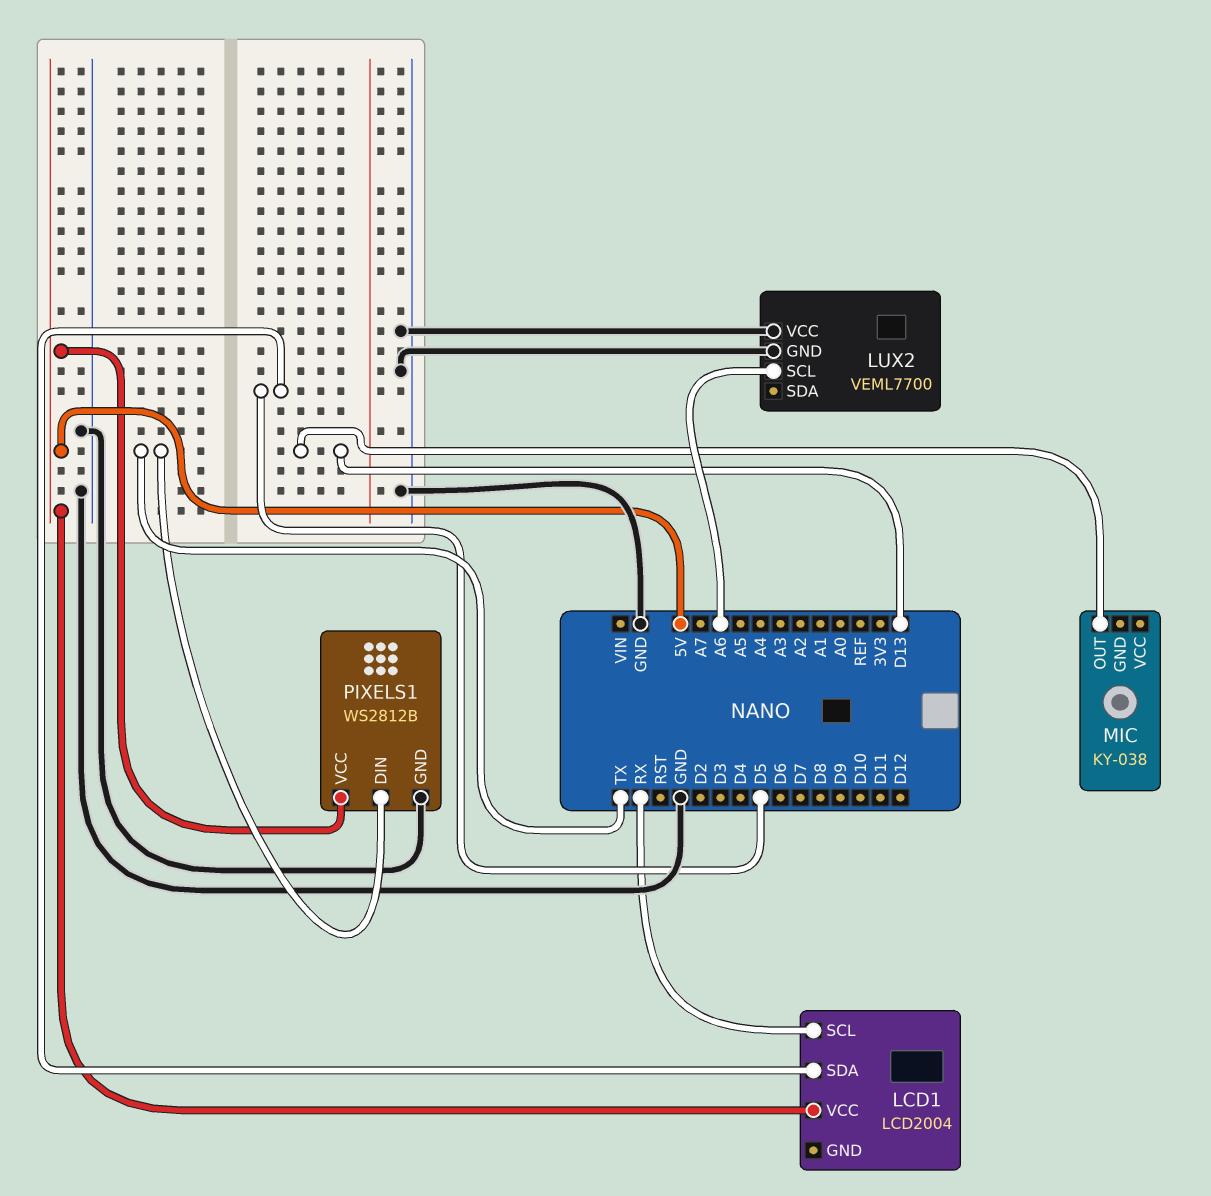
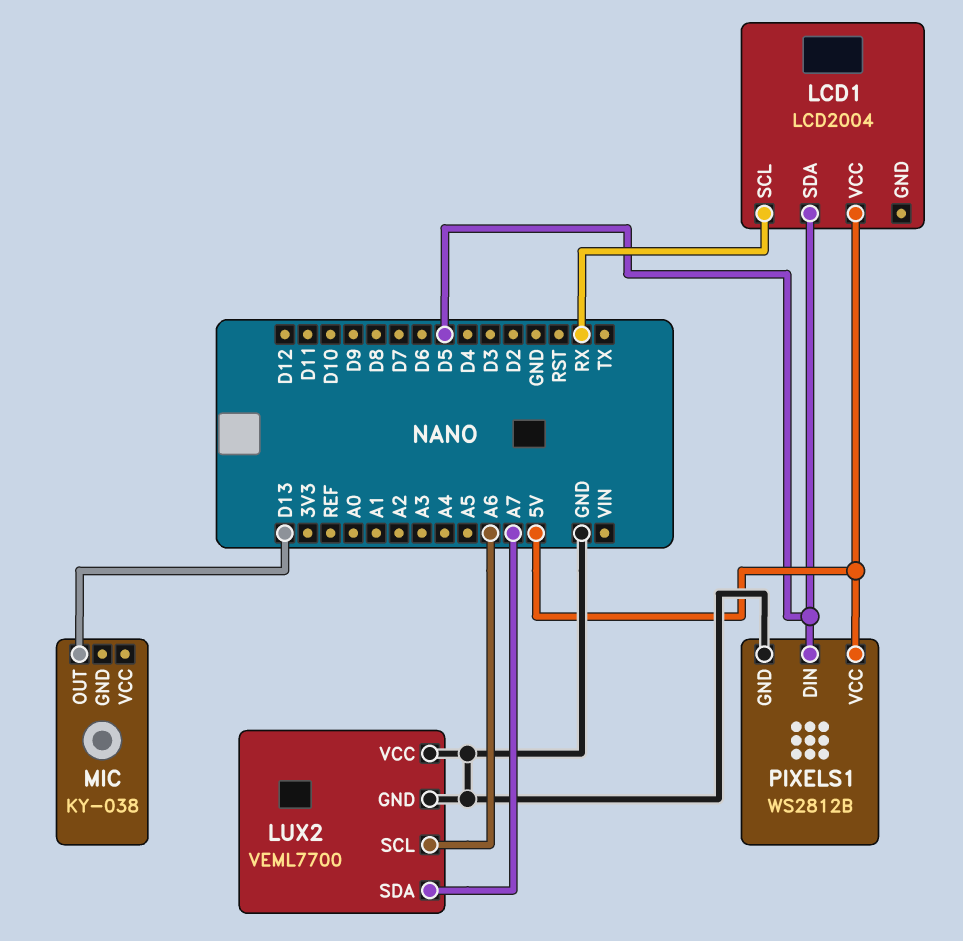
LUX2 pin SDA: none -> A7
PIXELS1 pin DIN: TX -> D5

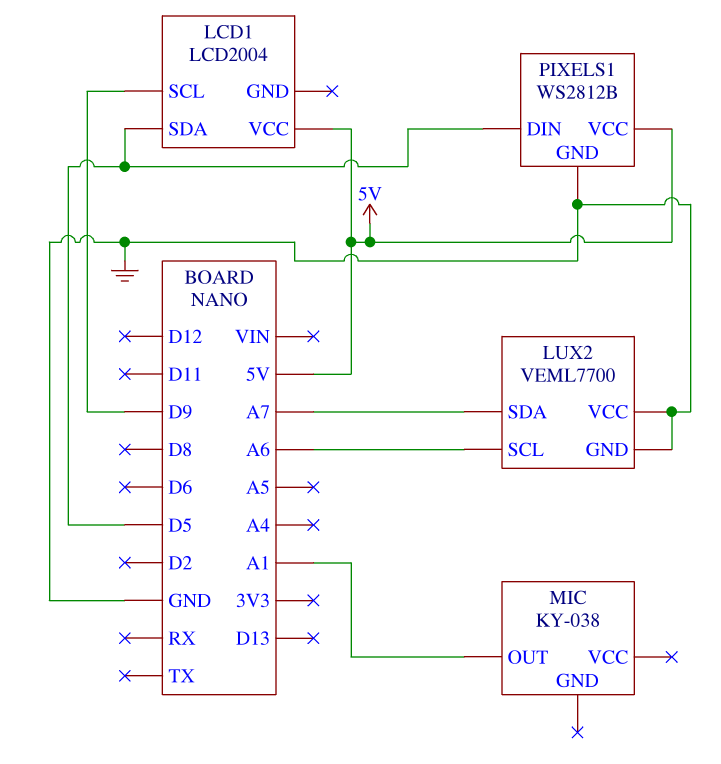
LCD1 pin SCL: RX -> D9
MIC pin OUT: D13 -> A1

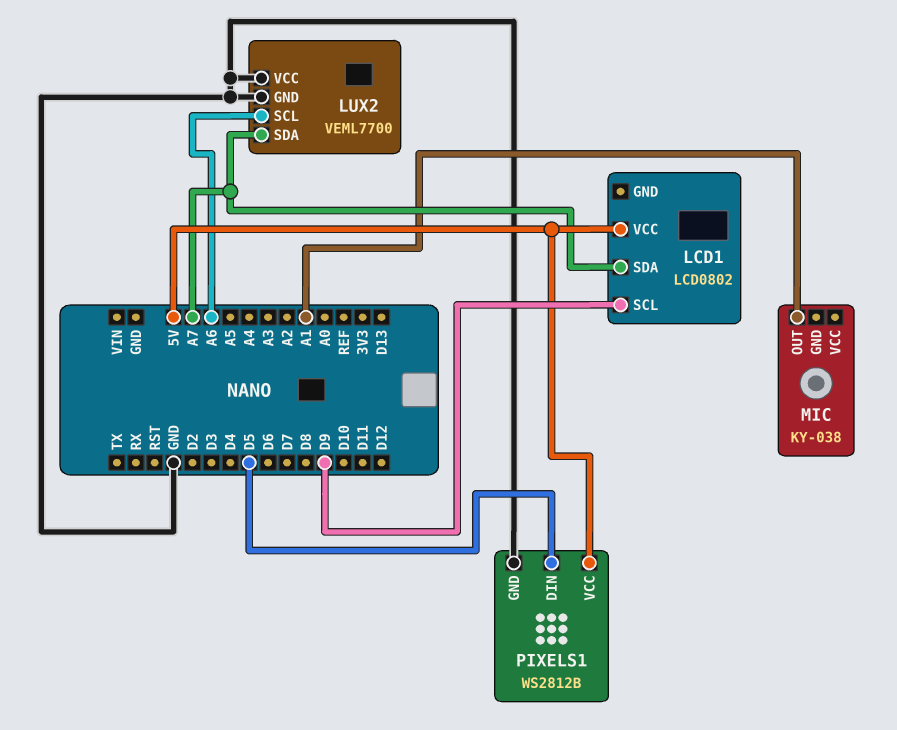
LCD1: LCD2004 -> LCD0802
LCD1 pin SDA: D5 -> A7

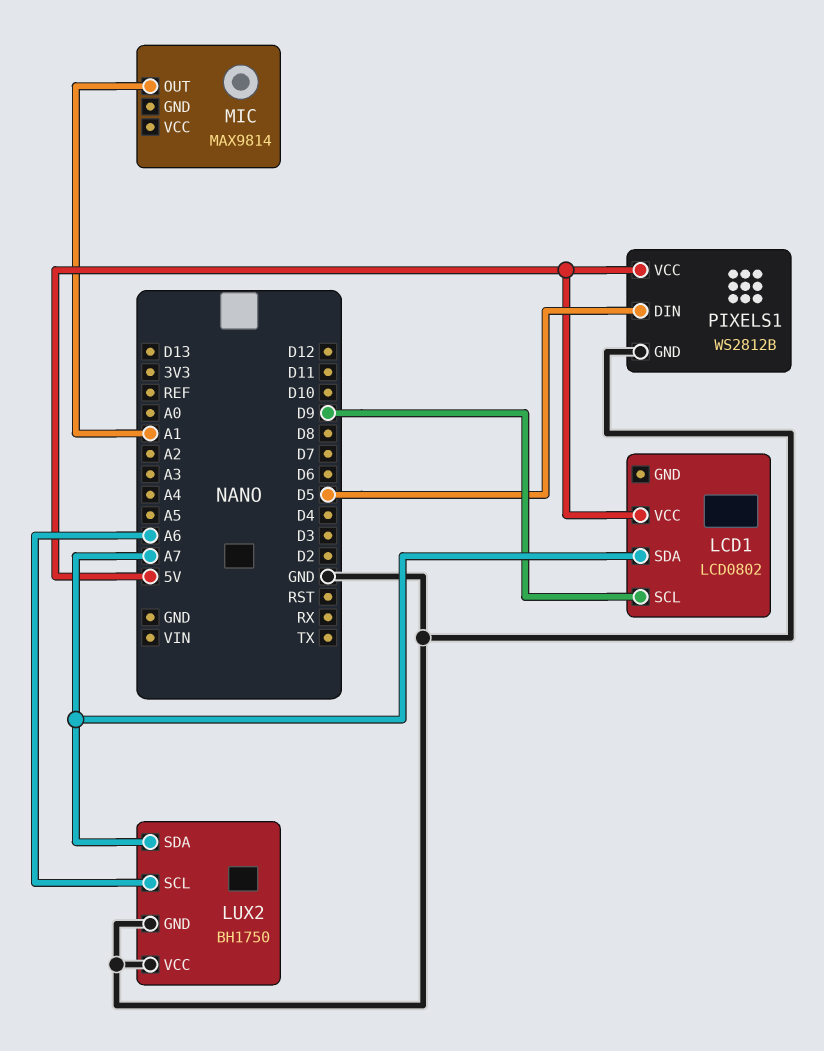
LUX2: VEML7700 -> BH1750
MIC: KY-038 -> MAX9814

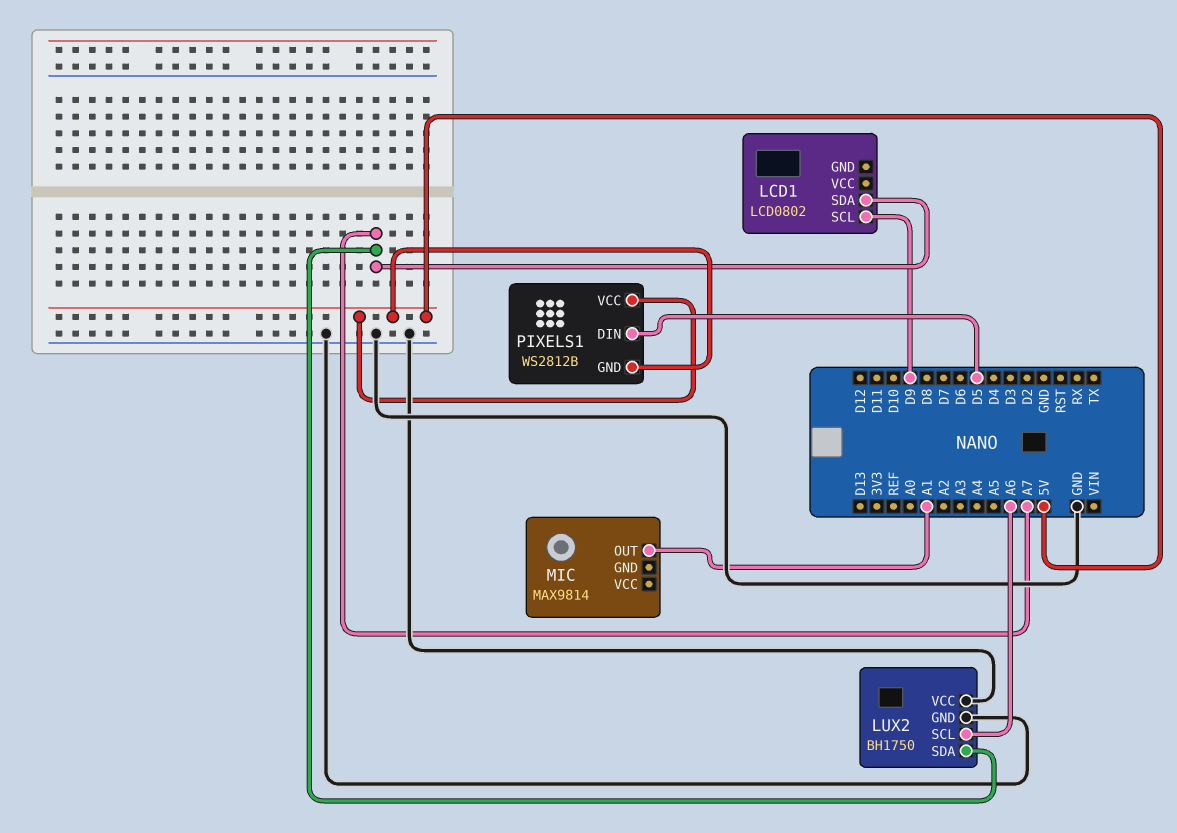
LCD1 pin VCC: 5V -> none
PIXELS1 pin GND: GND -> 5V

